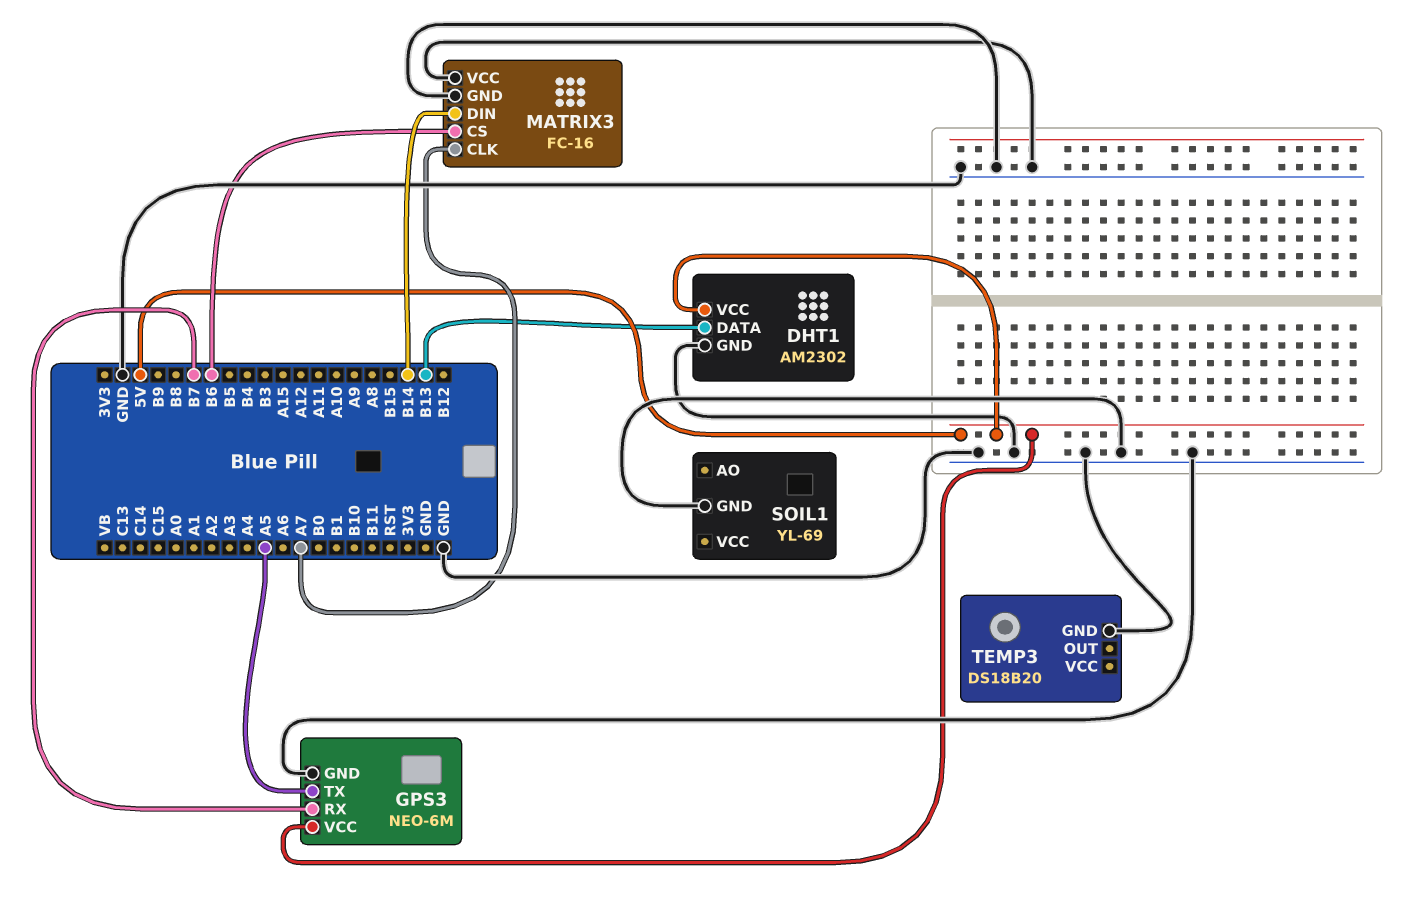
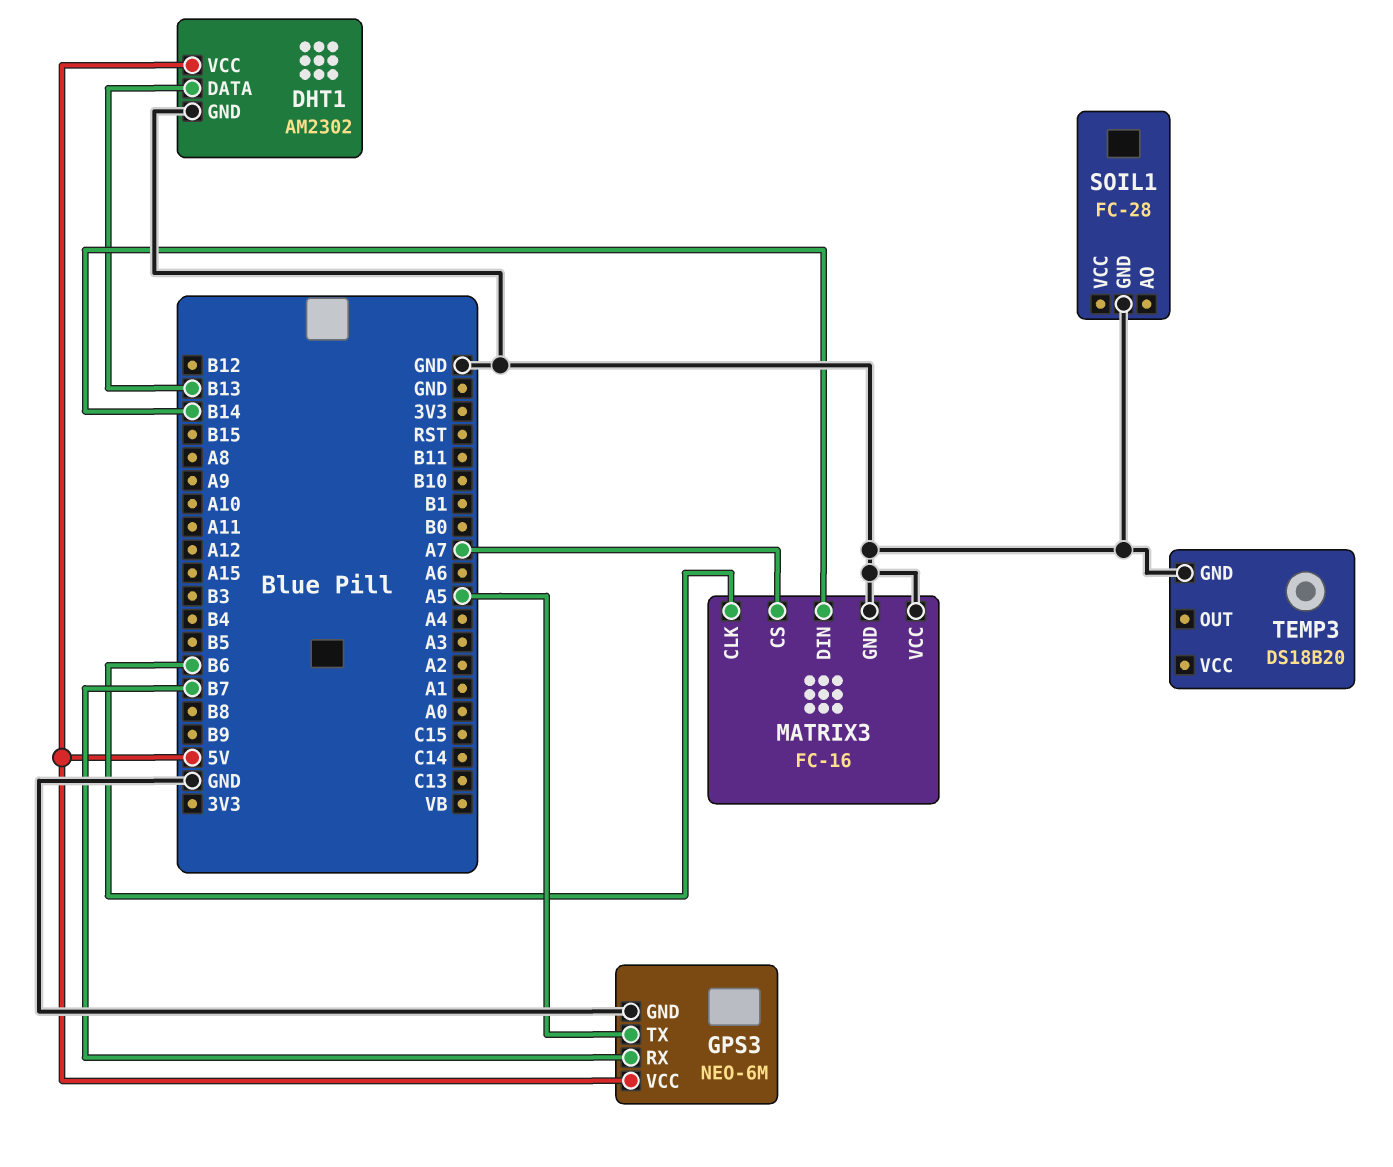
MATRIX3 pin CLK: A7 -> B6
MATRIX3 pin CS: B6 -> A7
SOIL1: YL-69 -> FC-28

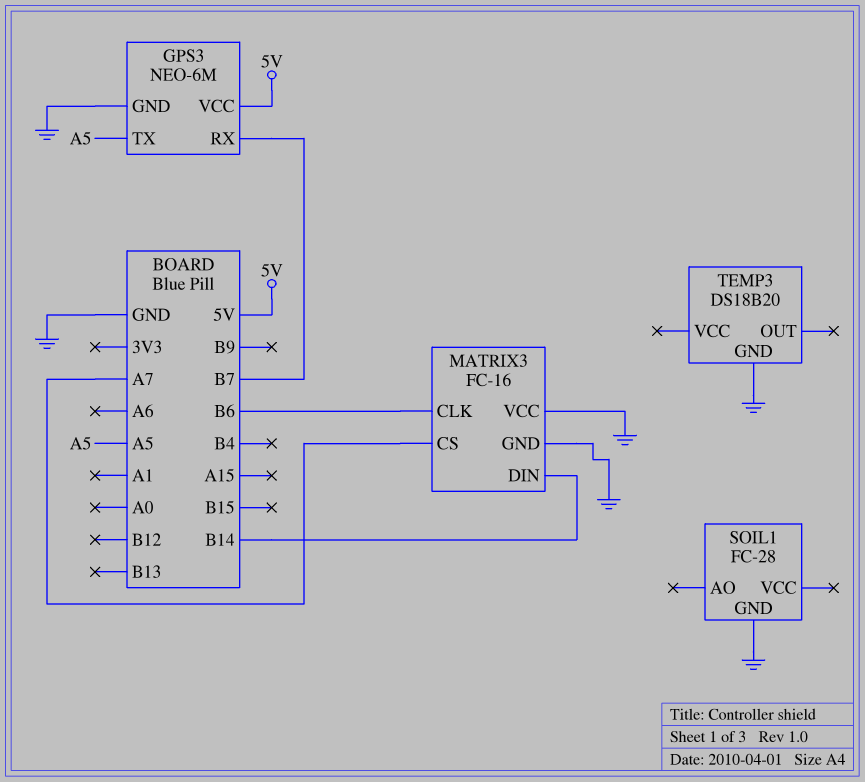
DHT1: AM2302 -> none
DHT1 pin DATA: B13 -> none
DHT1 pin GND: GND -> none
DHT1 pin VCC: 5V -> none

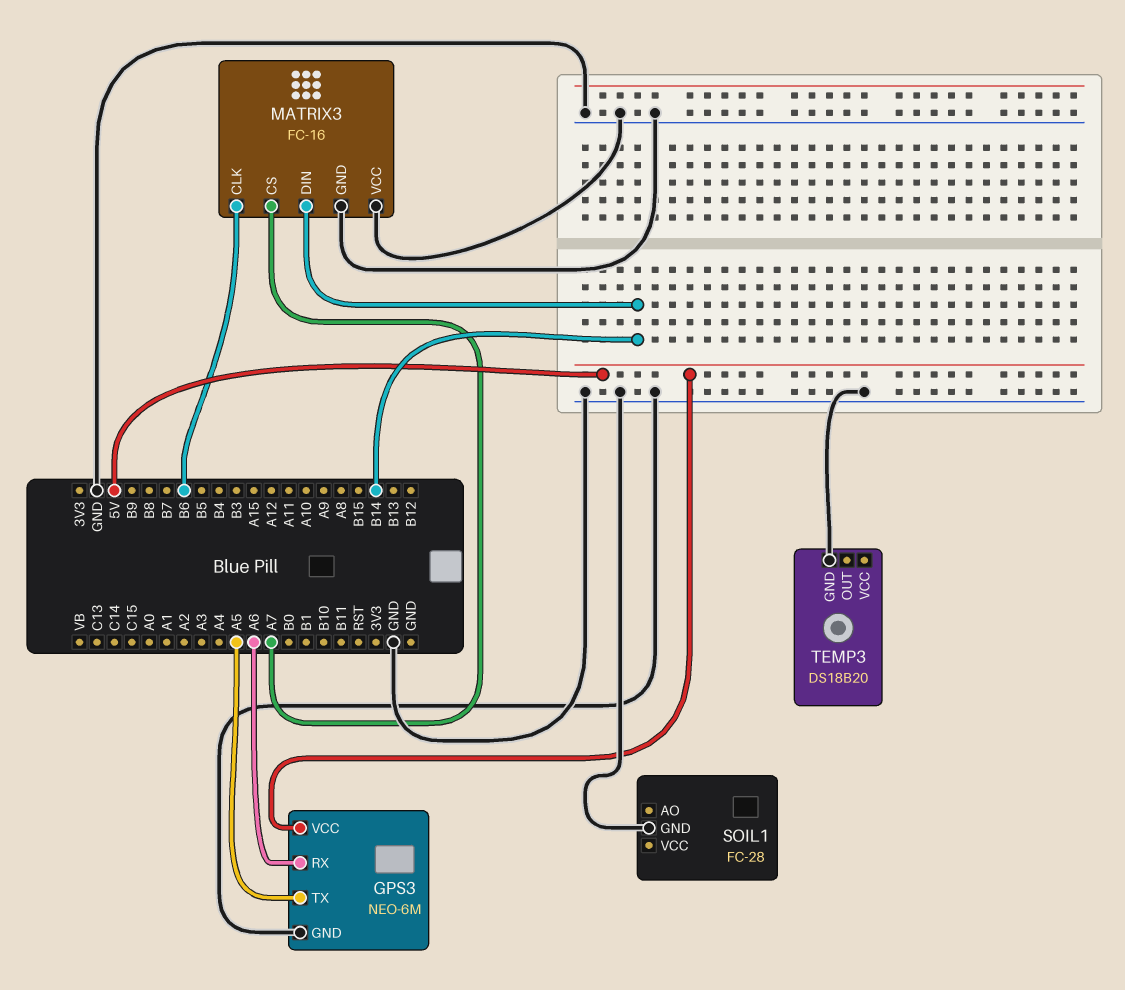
GPS3 pin RX: B7 -> A6

